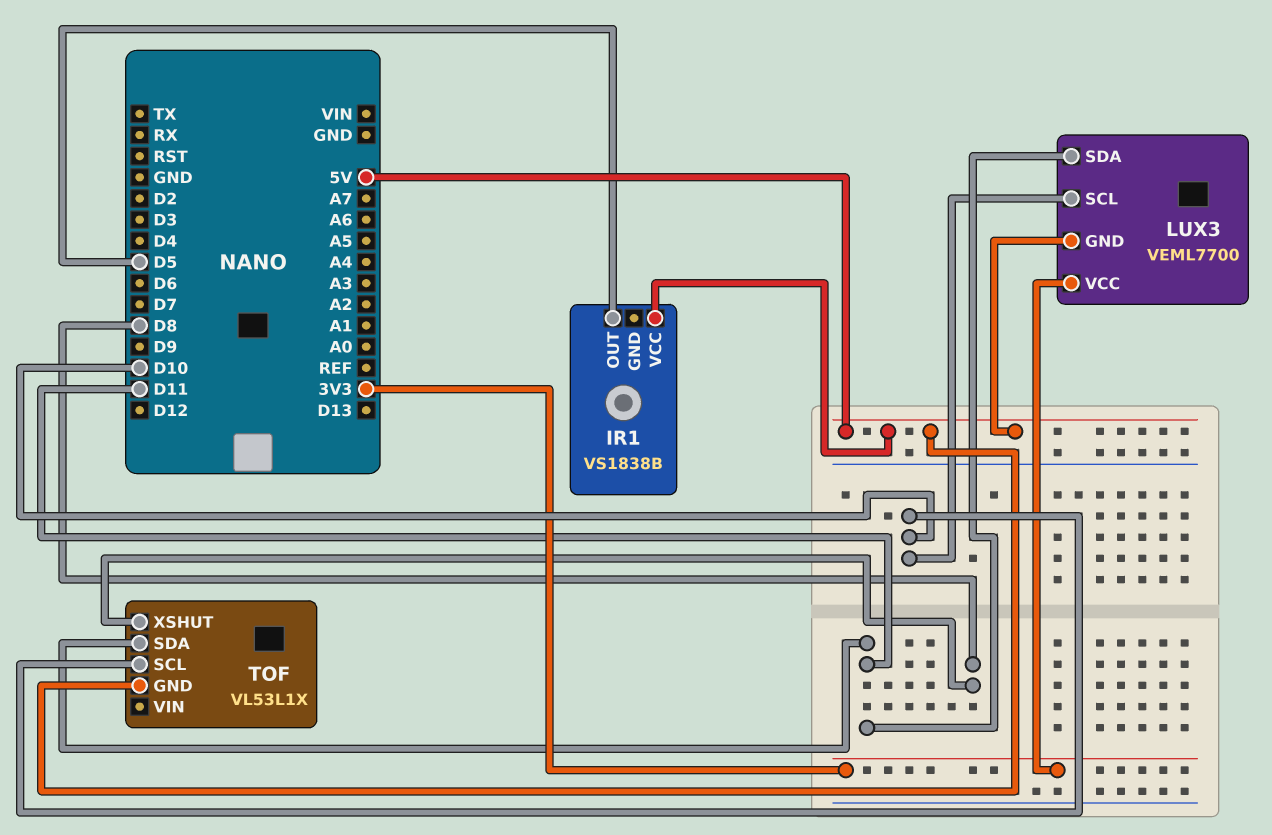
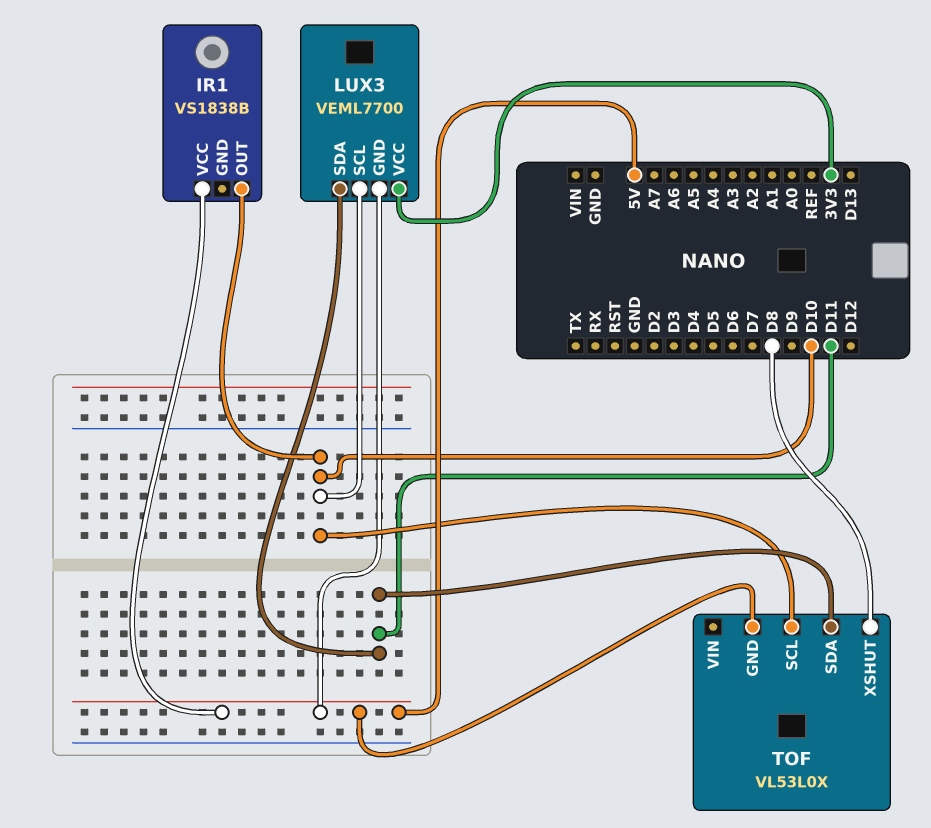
IR1 pin OUT: D5 -> D10
TOF: VL53L1X -> VL53L0X

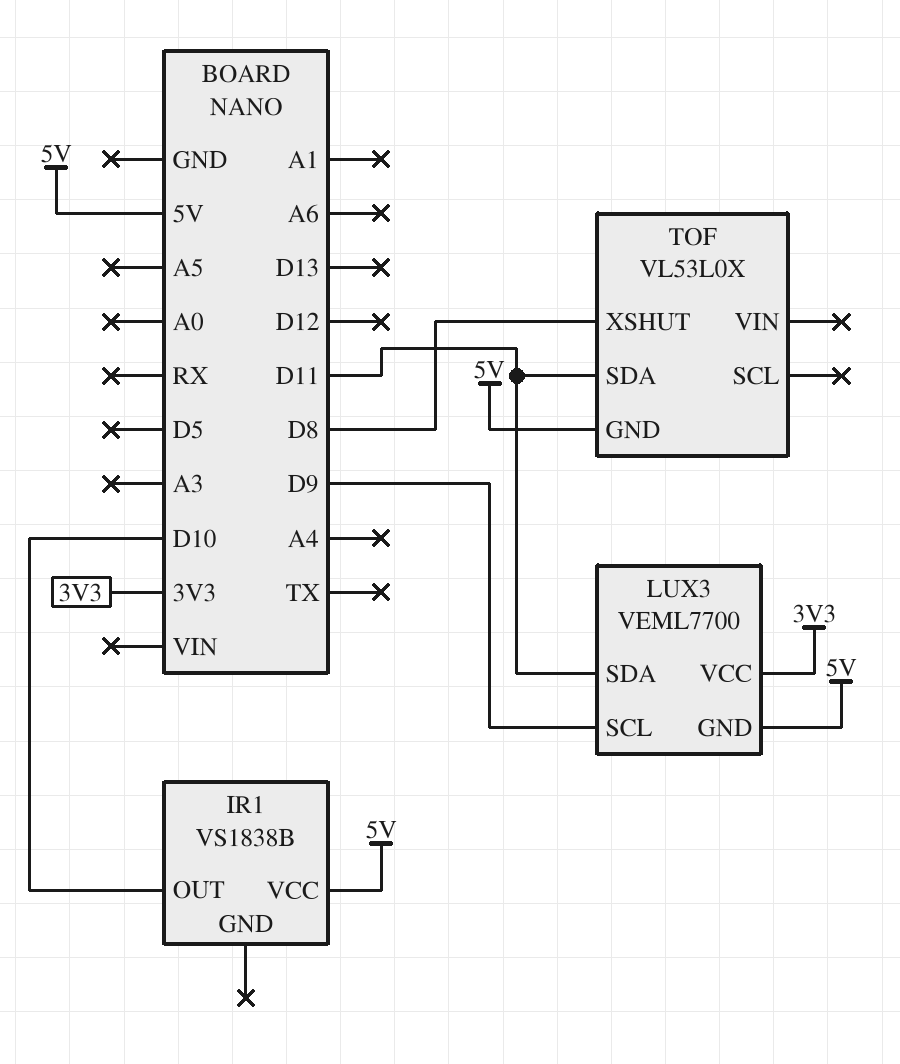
LUX3 pin SCL: D10 -> D9
TOF pin SCL: D10 -> none

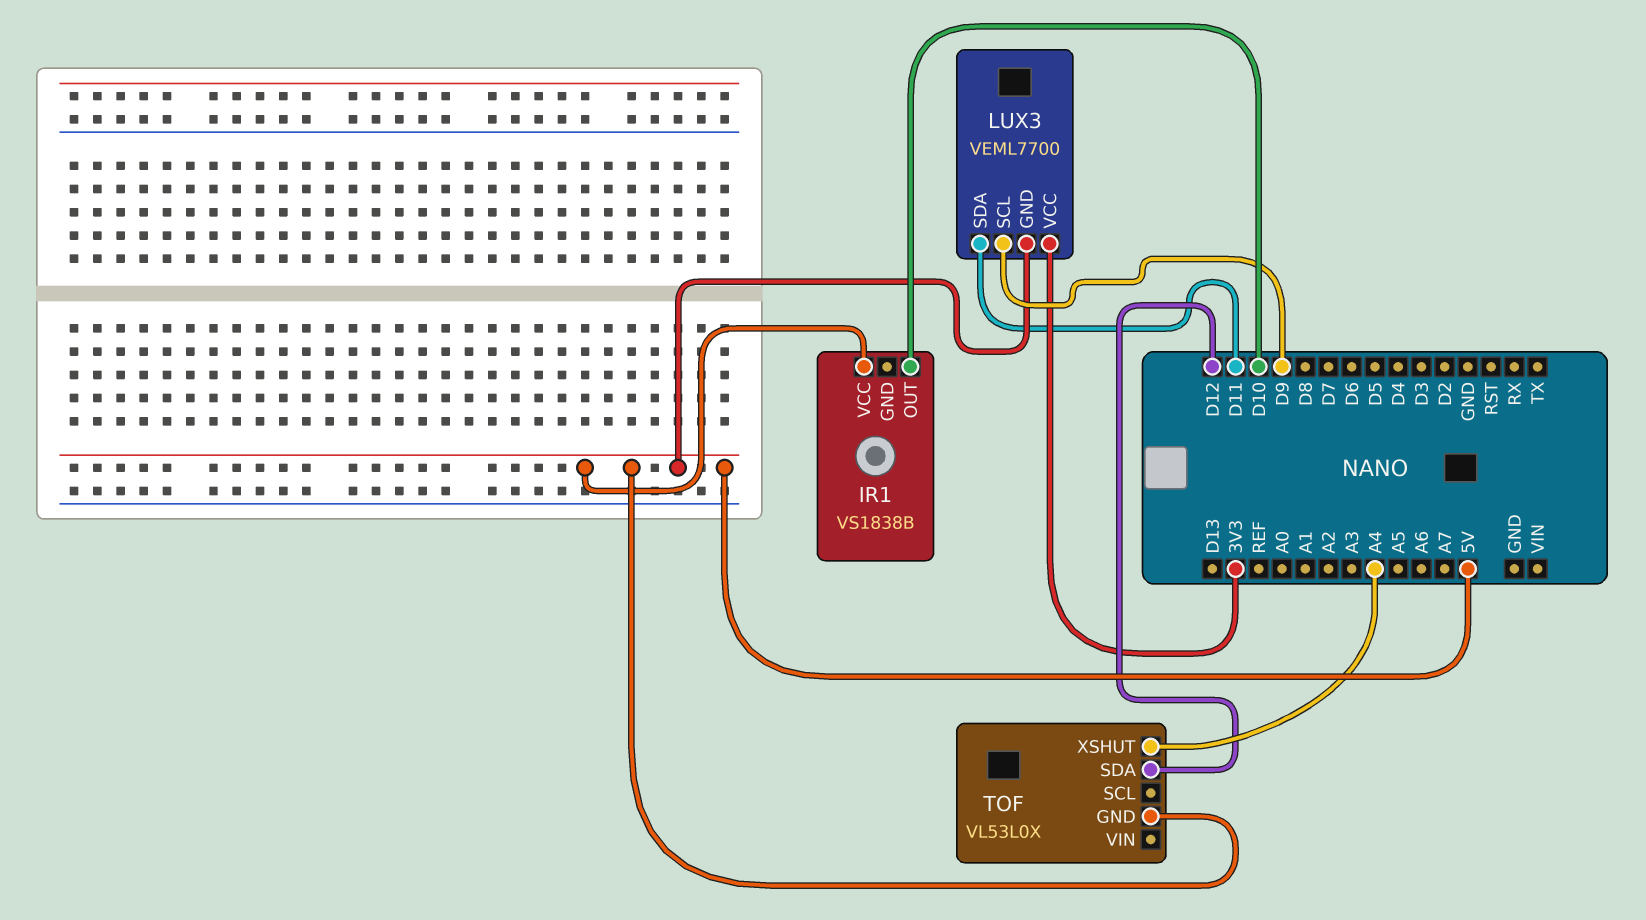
TOF pin SDA: D11 -> D12
TOF pin XSHUT: D8 -> A4

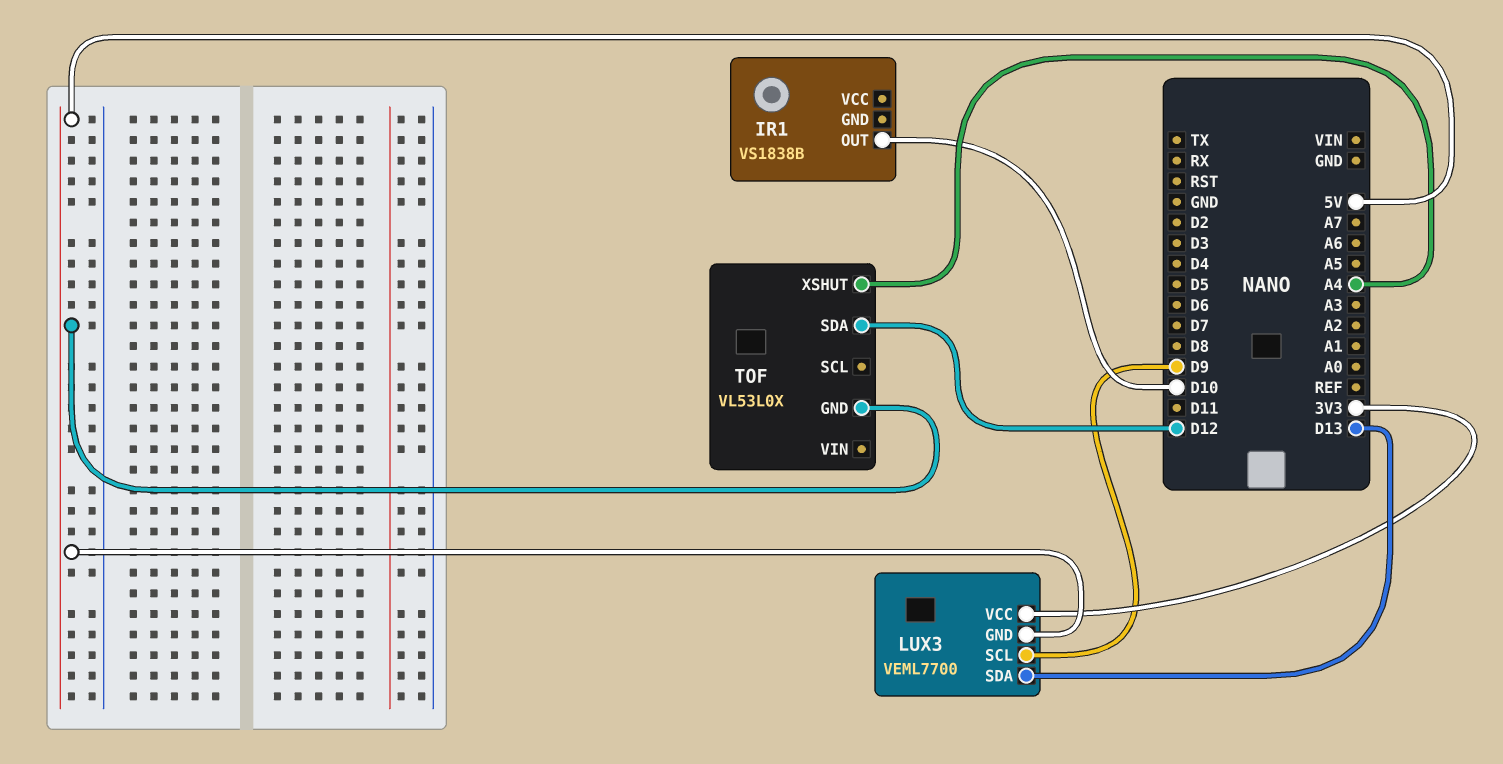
IR1 pin VCC: 5V -> none
LUX3 pin SDA: D11 -> D13

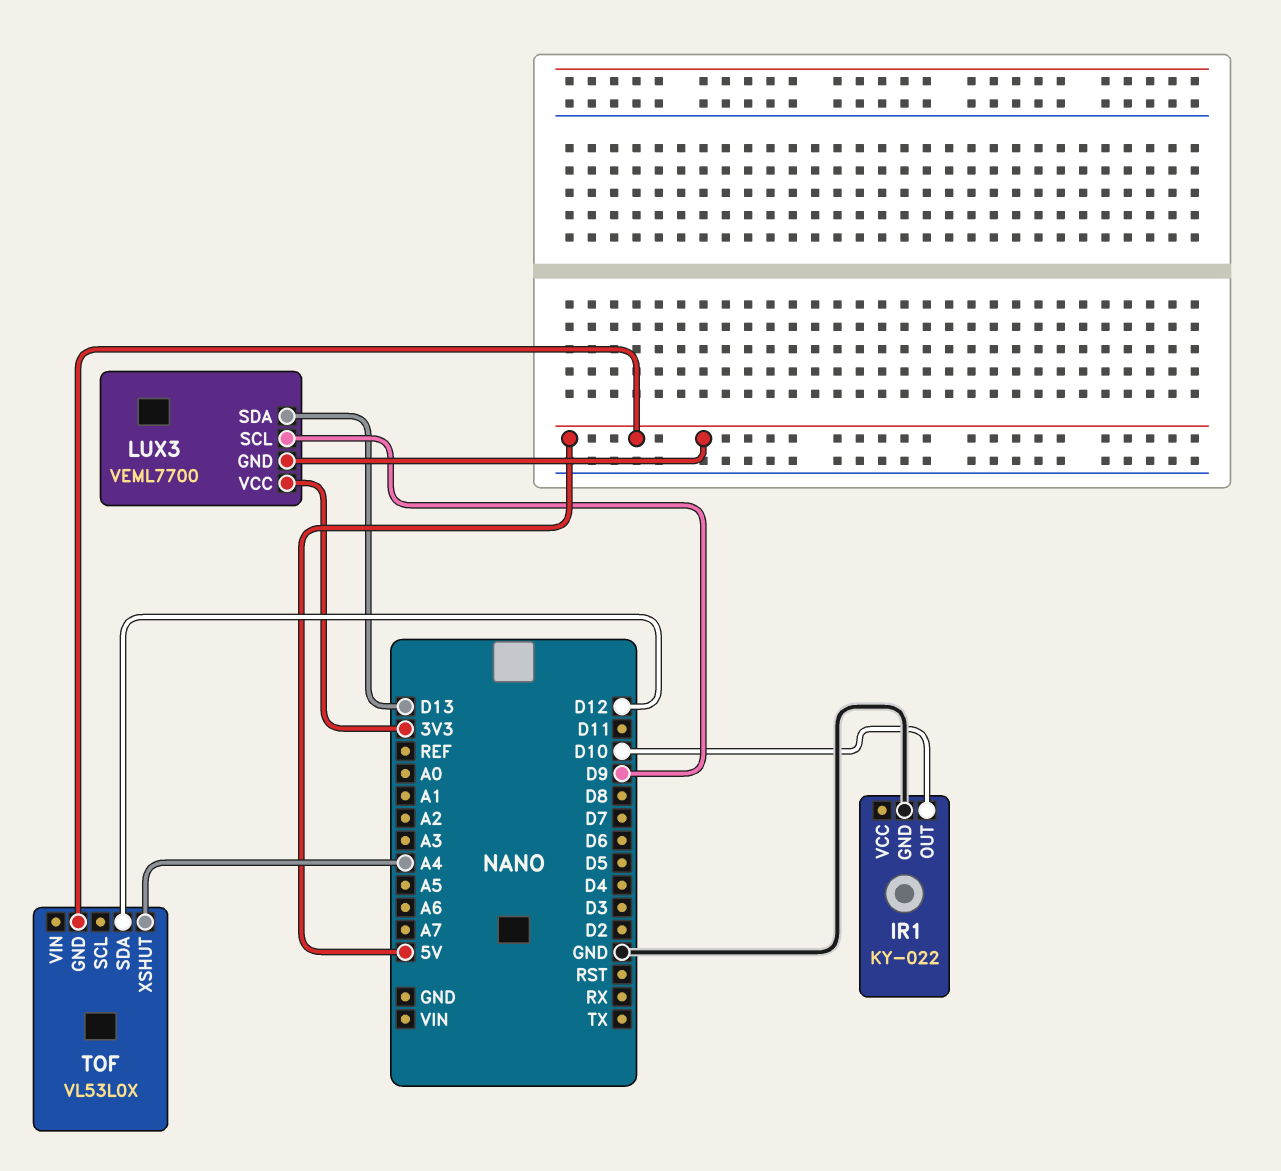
IR1: VS1838B -> KY-022
IR1 pin GND: none -> GND

